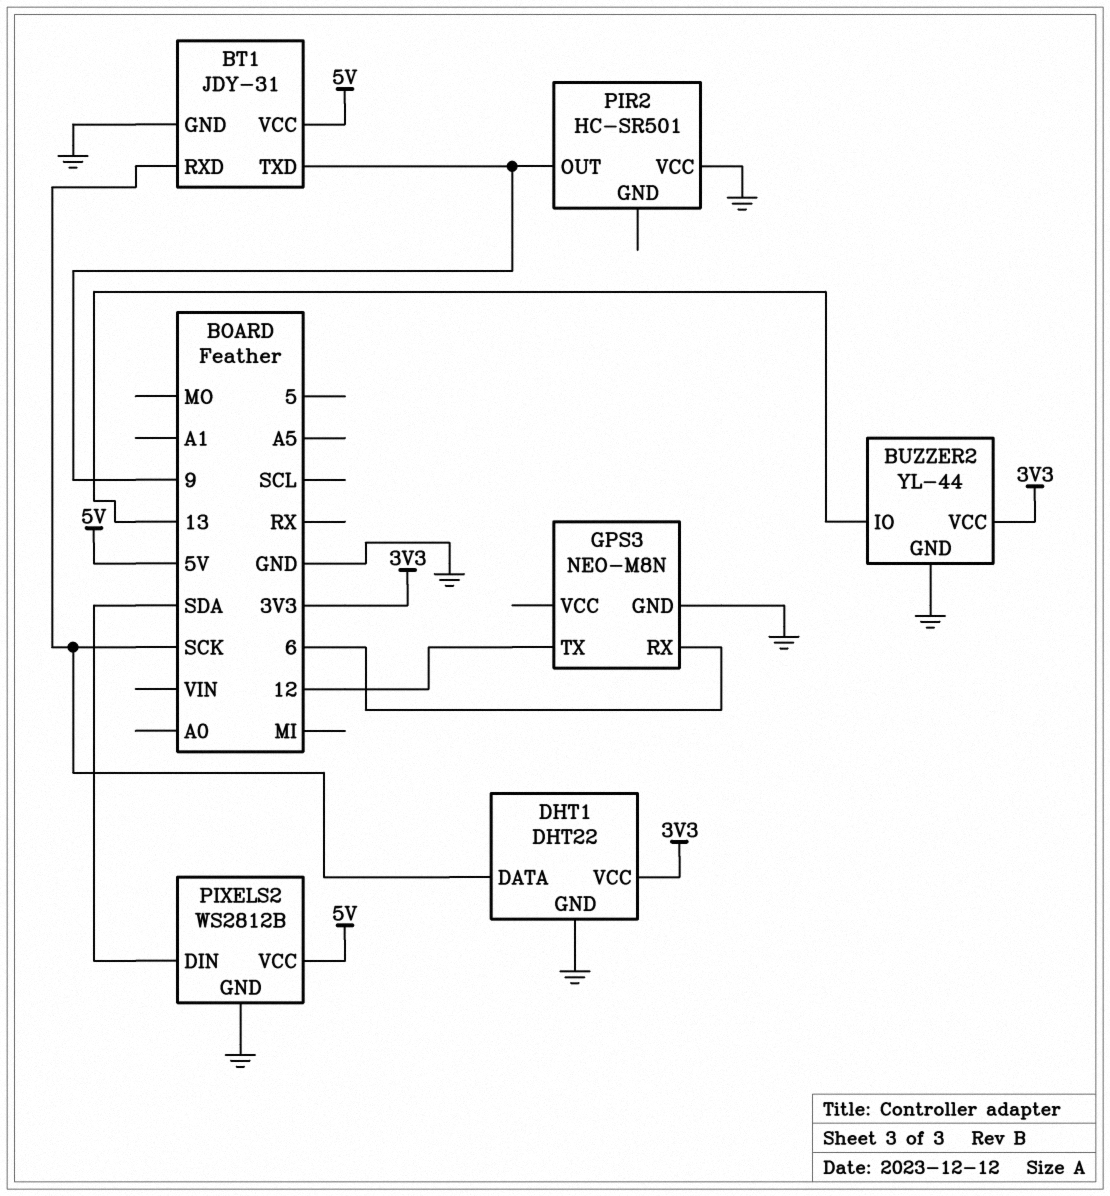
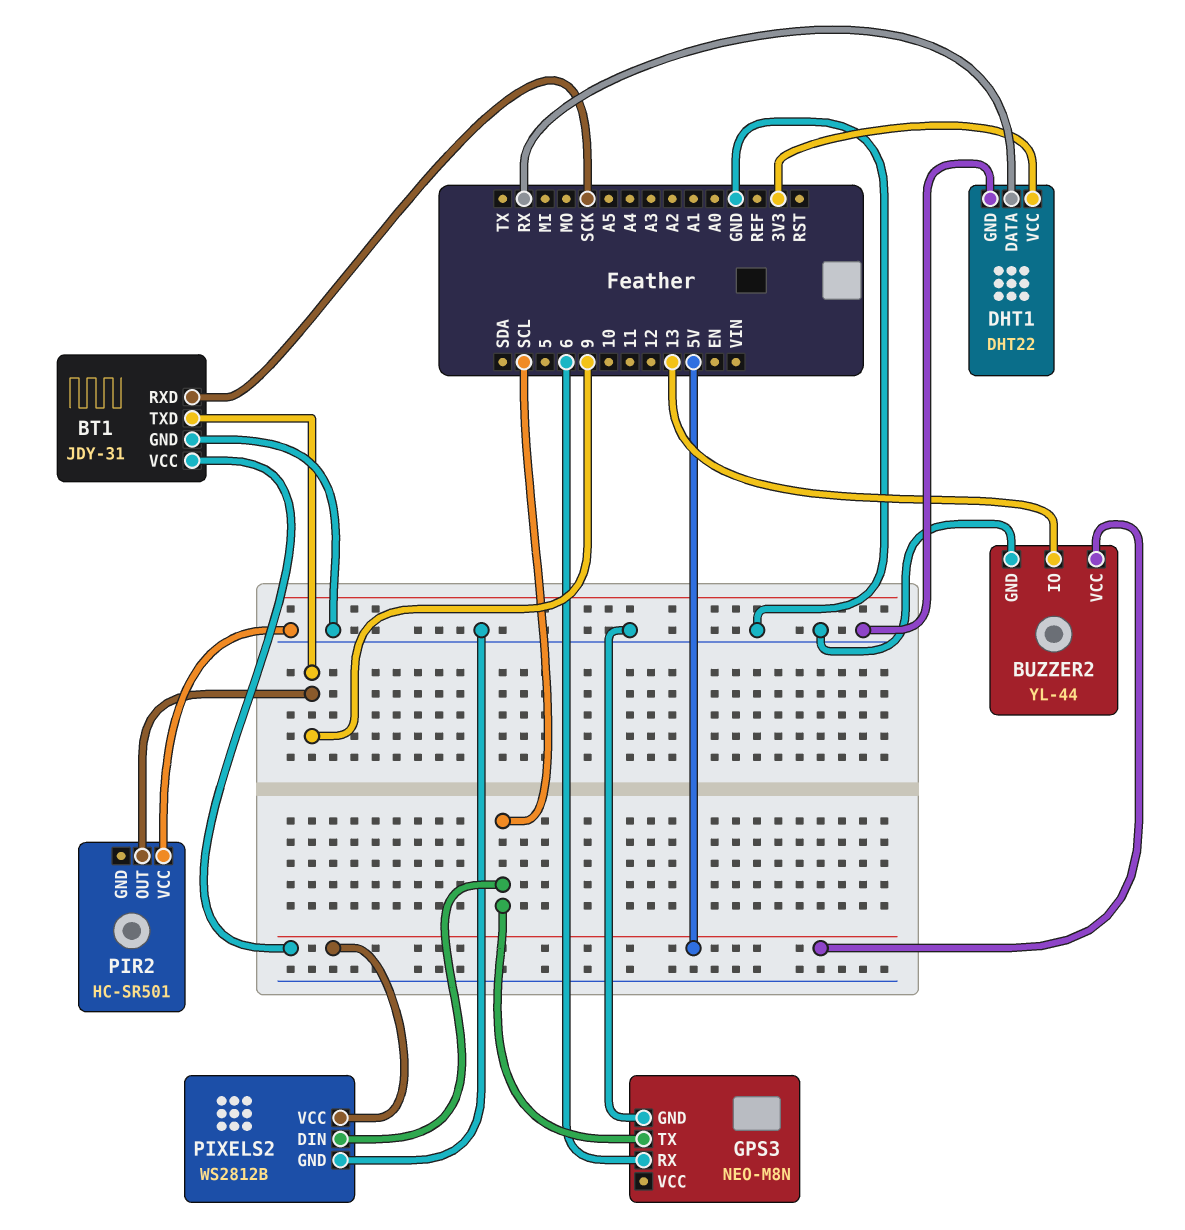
BUZZER2 pin VCC: 3V3 -> 5V
DHT1 pin DATA: SCK -> RX
GPS3 pin TX: 12 -> SCL
PIXELS2 pin DIN: SDA -> SCL

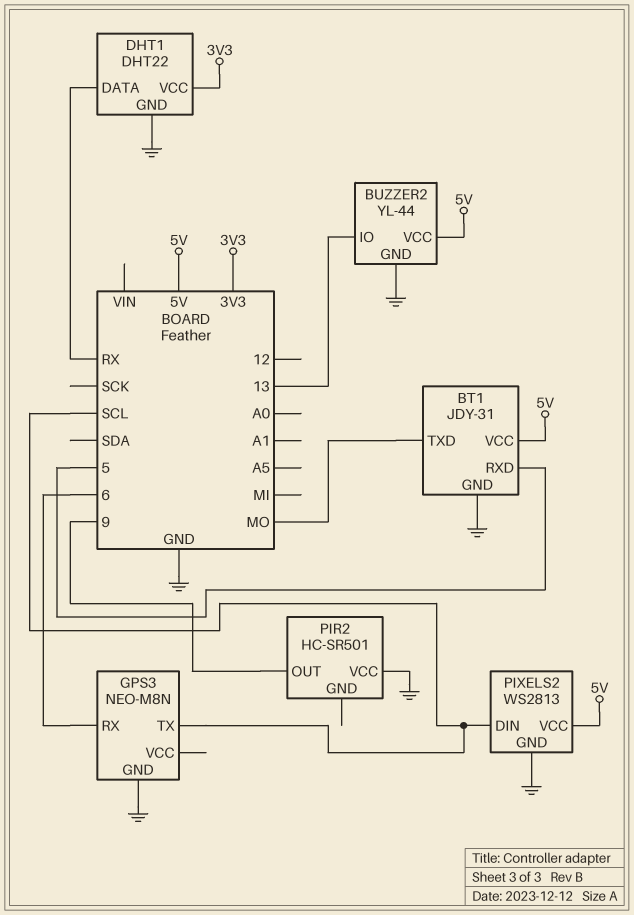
BT1 pin RXD: SCK -> 5
BT1 pin TXD: 9 -> MO
PIXELS2: WS2812B -> WS2813

